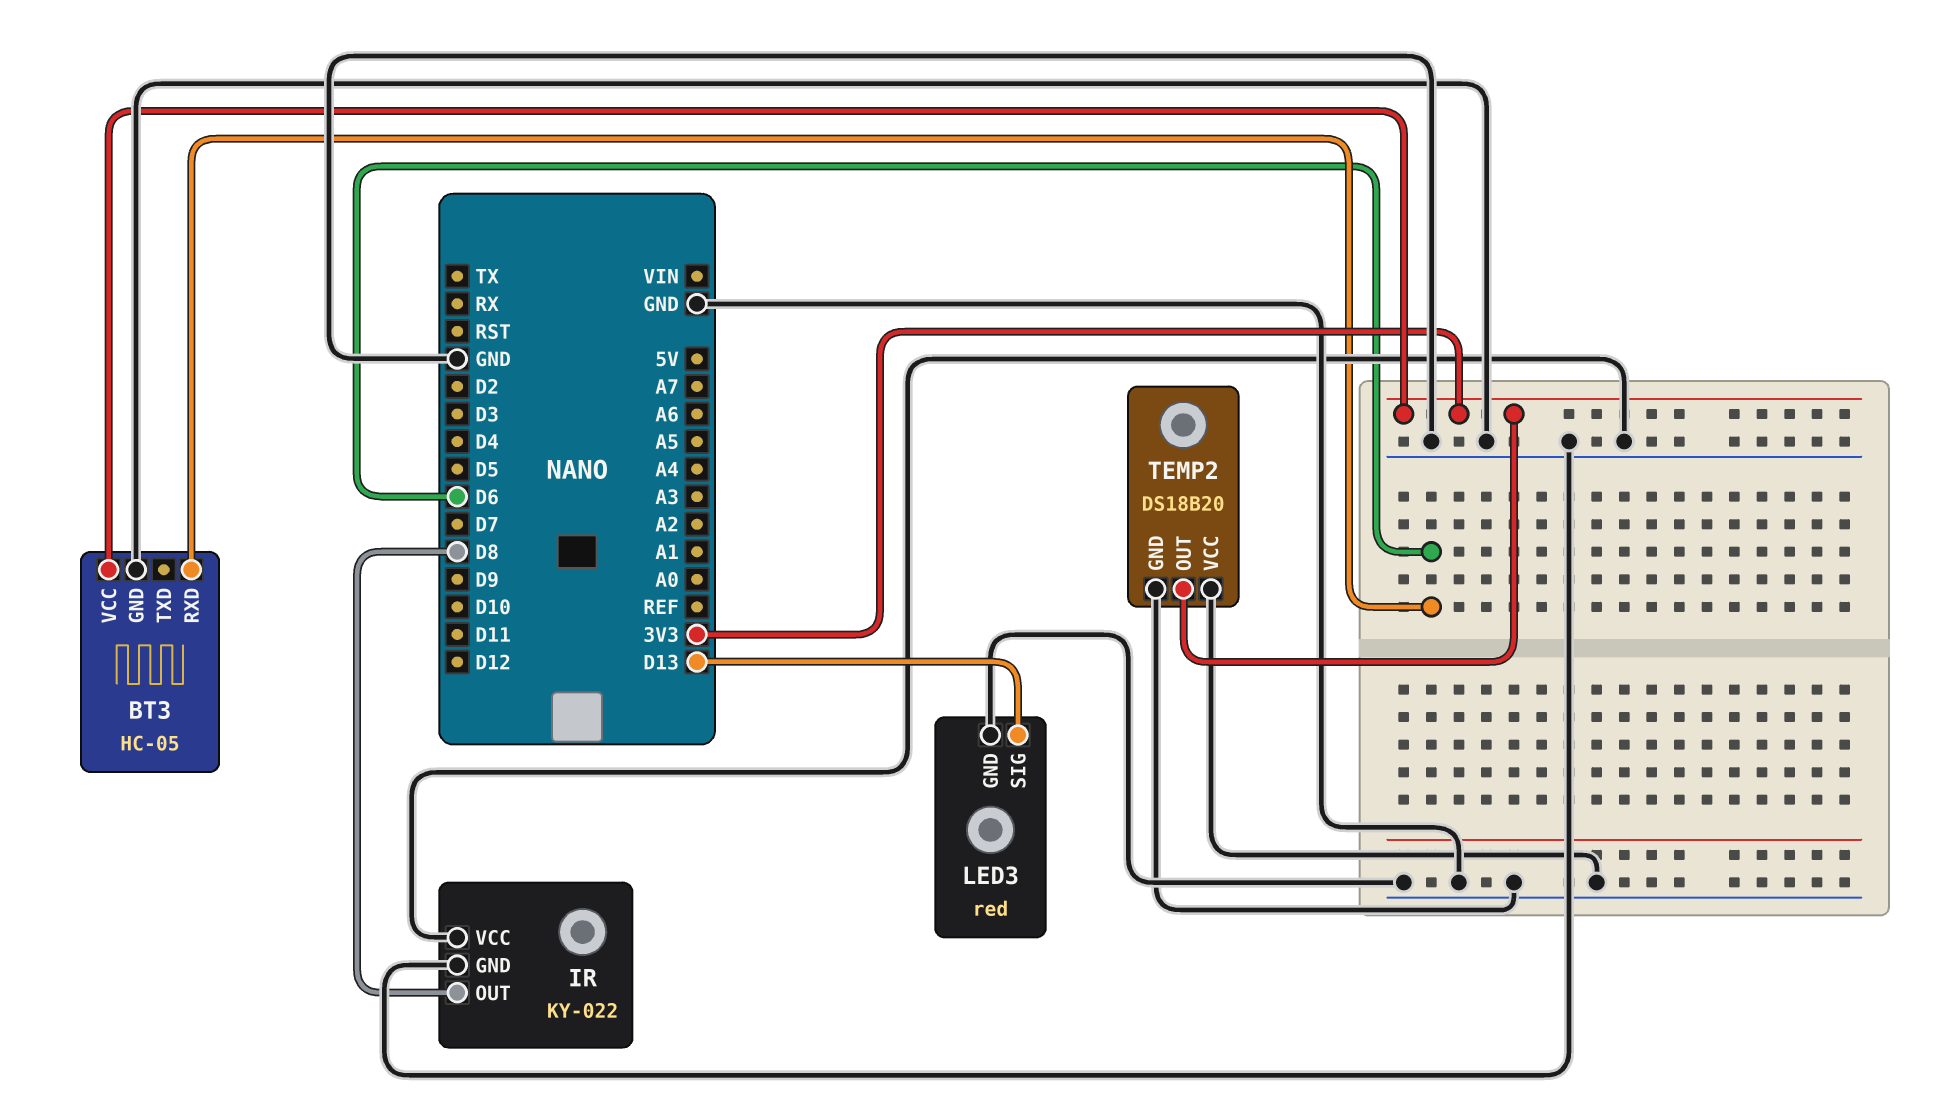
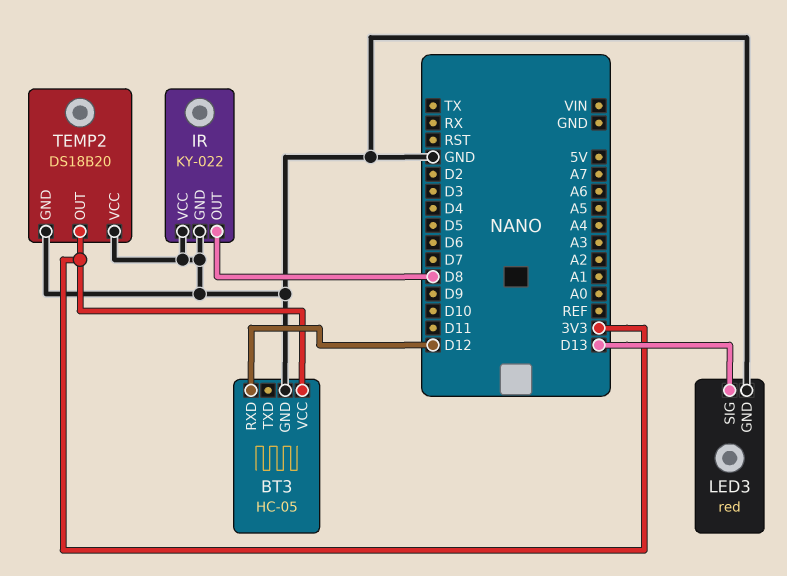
BT3 pin RXD: D6 -> D12

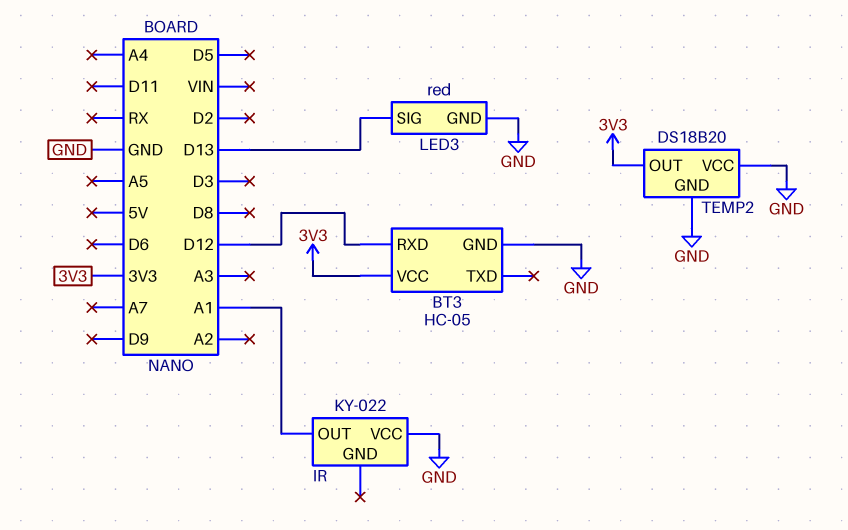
IR pin GND: GND -> none
IR pin OUT: D8 -> A1

